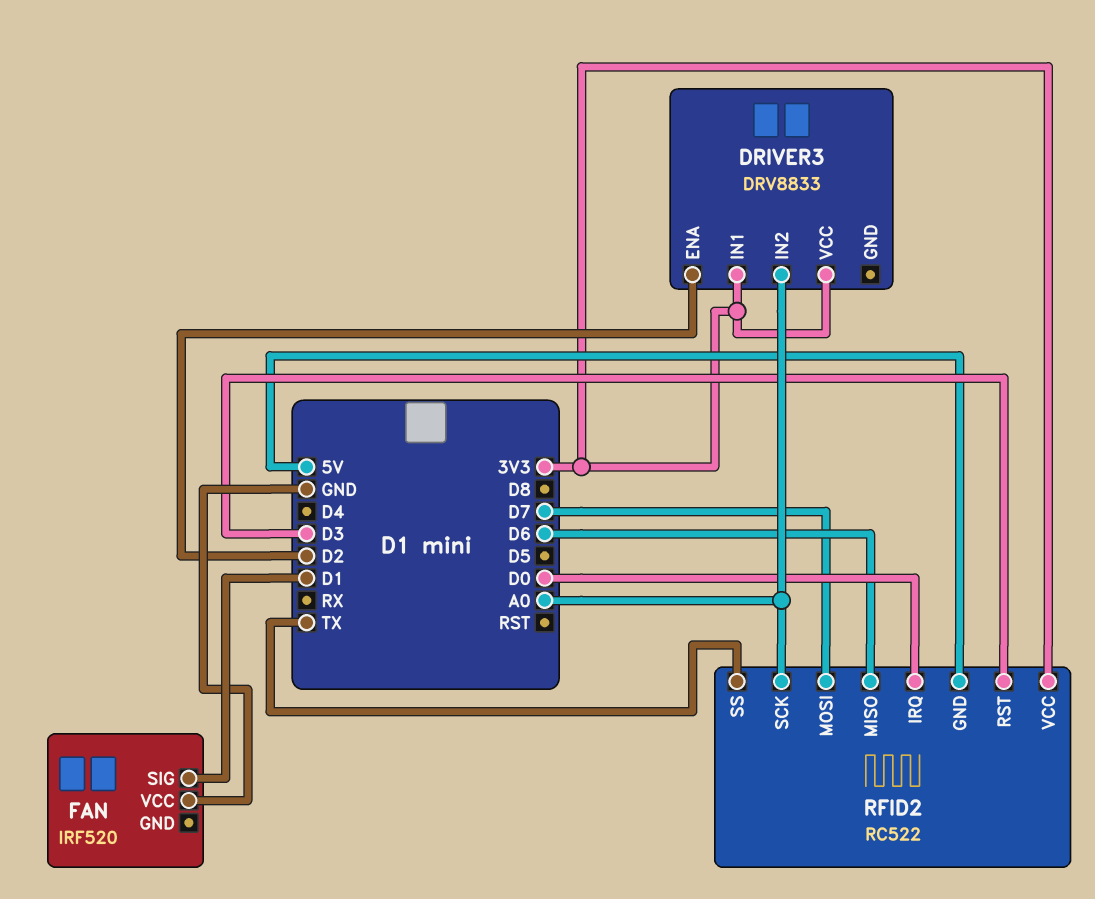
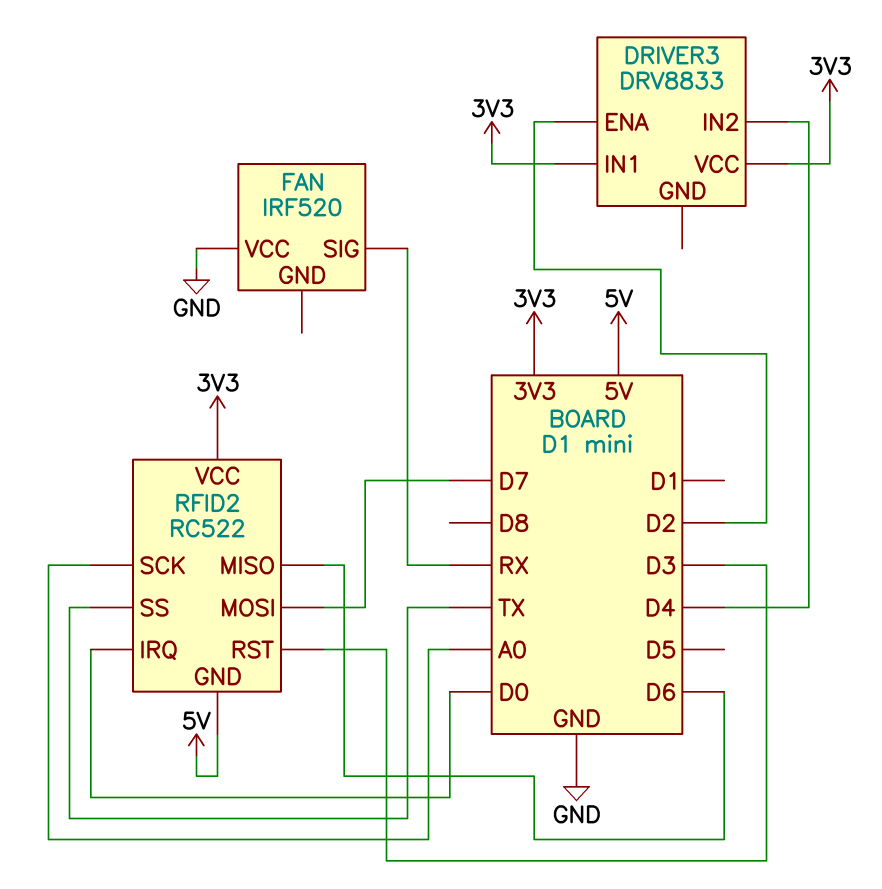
DRIVER3 pin IN2: A0 -> D4
FAN pin SIG: D1 -> RX

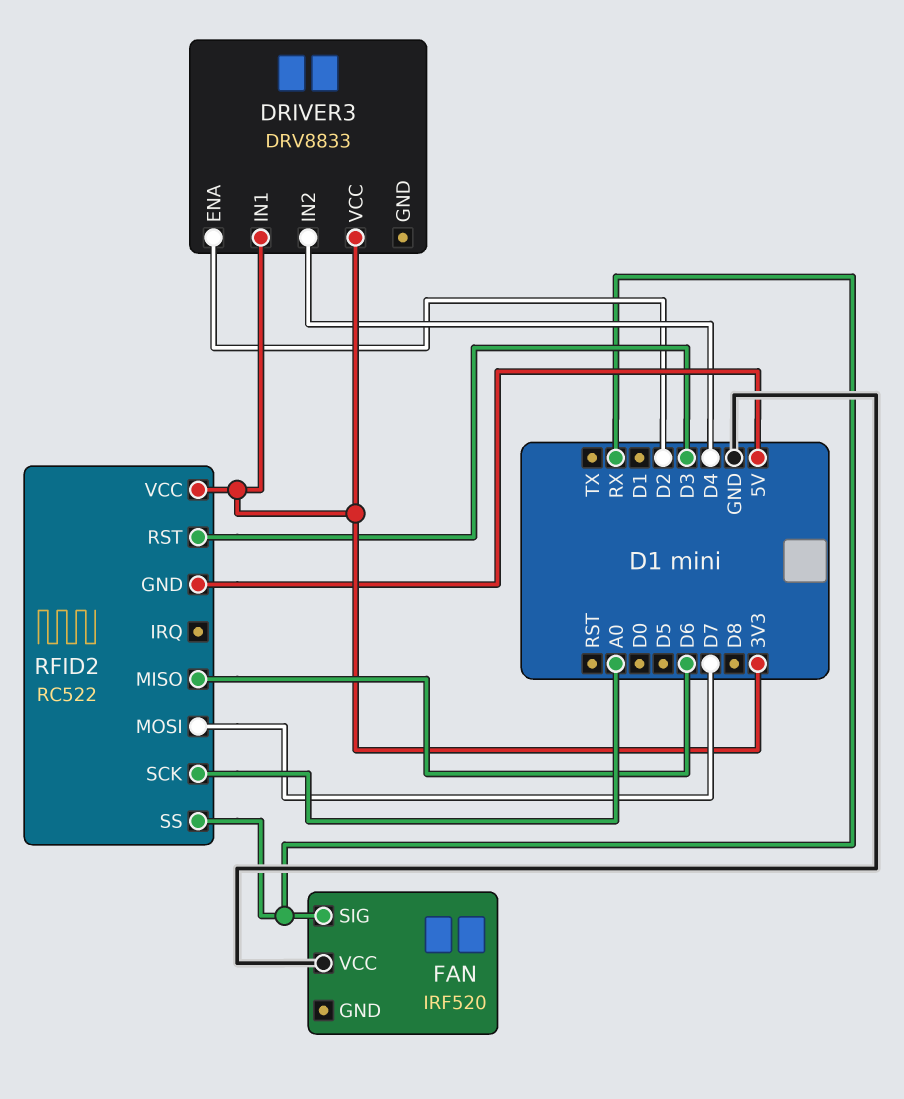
RFID2 pin IRQ: D0 -> none
RFID2 pin SS: TX -> RX

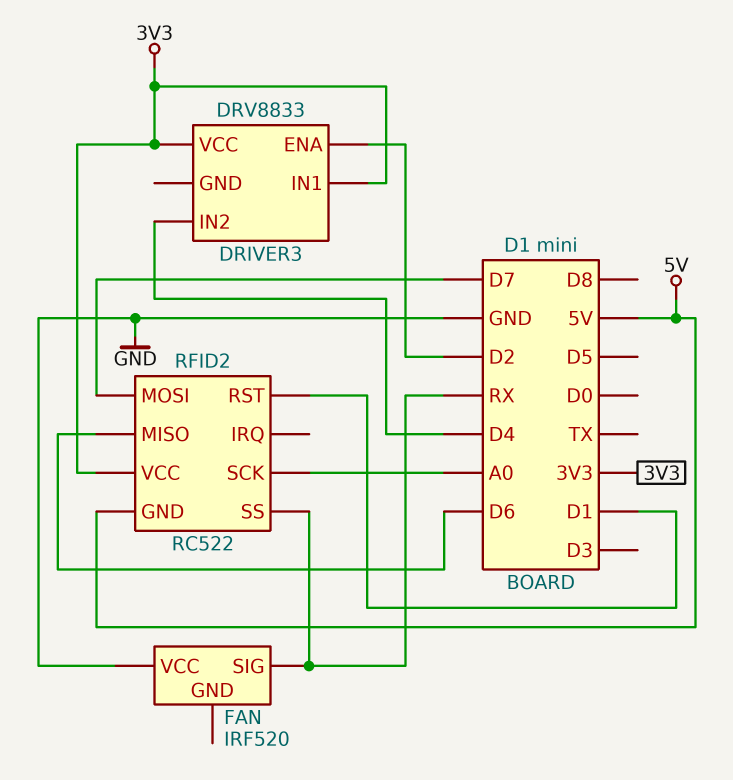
RFID2 pin RST: D3 -> D1

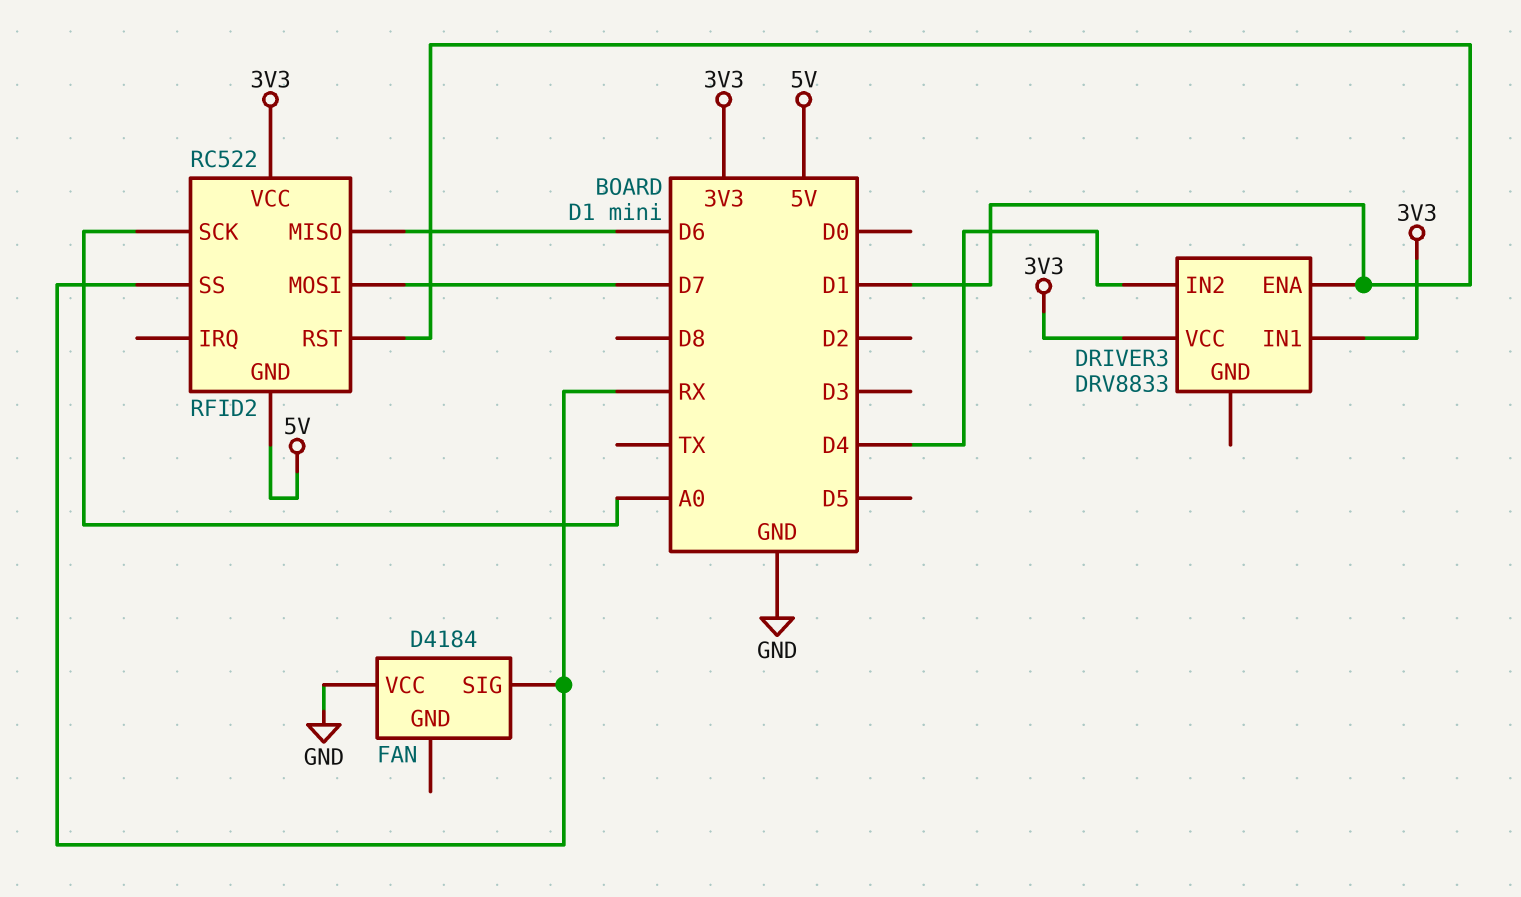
DRIVER3 pin ENA: D2 -> D1
FAN: IRF520 -> D4184

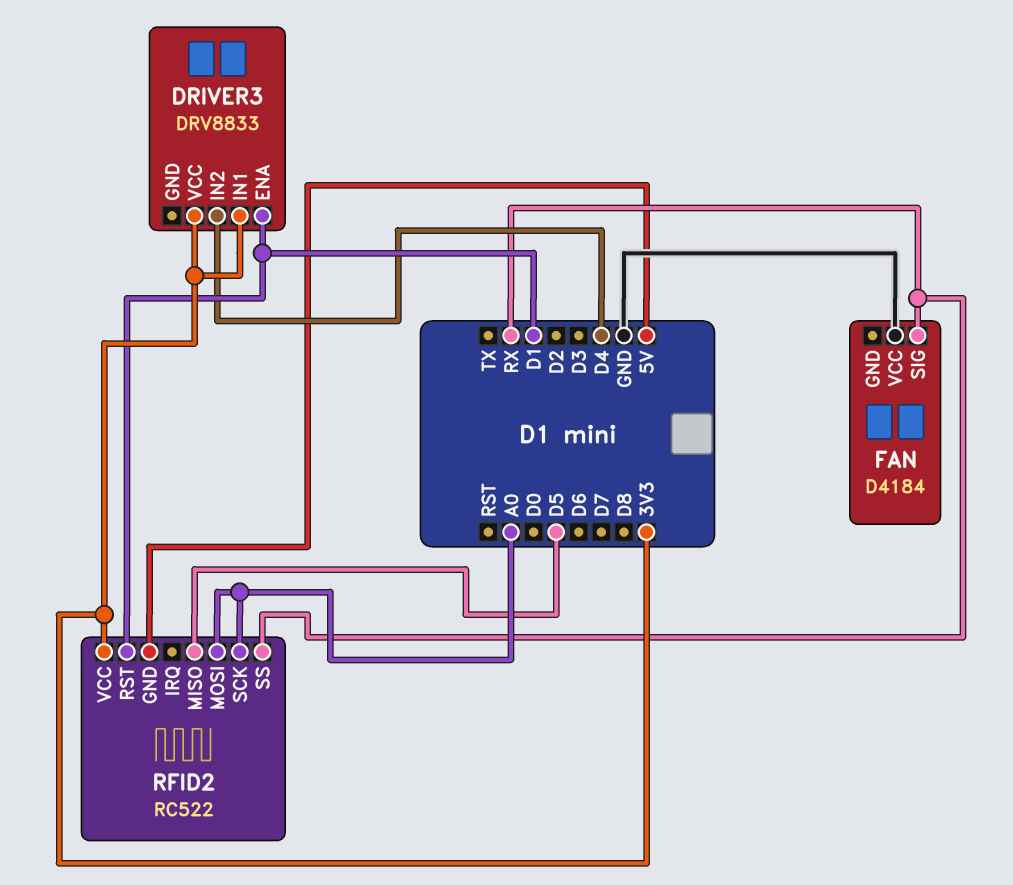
RFID2 pin MISO: D6 -> D5
RFID2 pin MOSI: D7 -> A0

